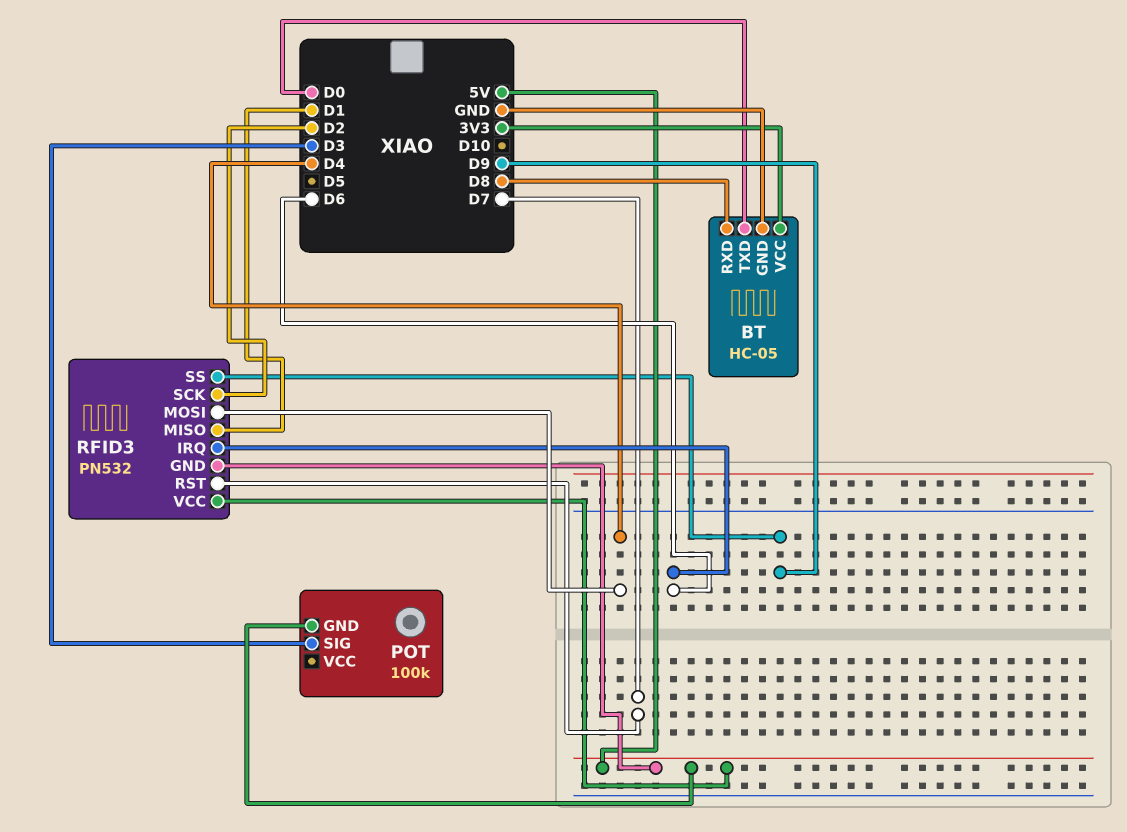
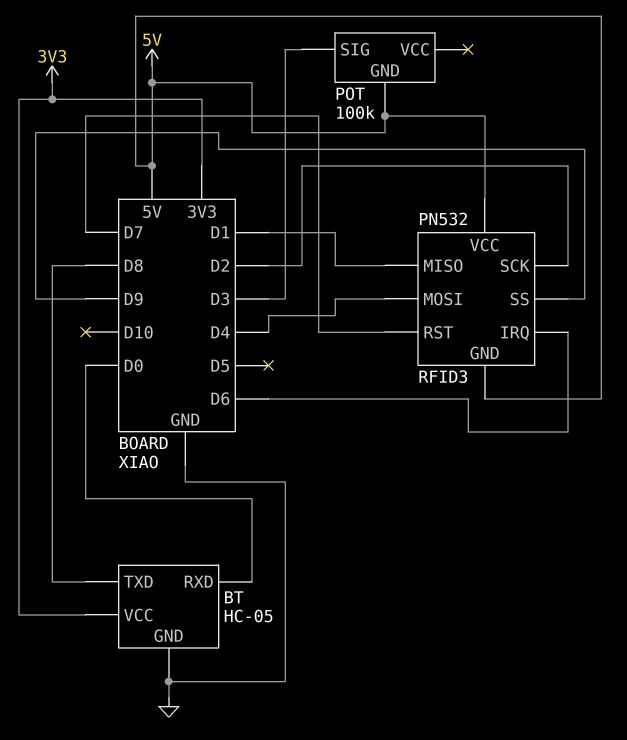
BT pin RXD: D8 -> D0
BT pin TXD: D0 -> D8

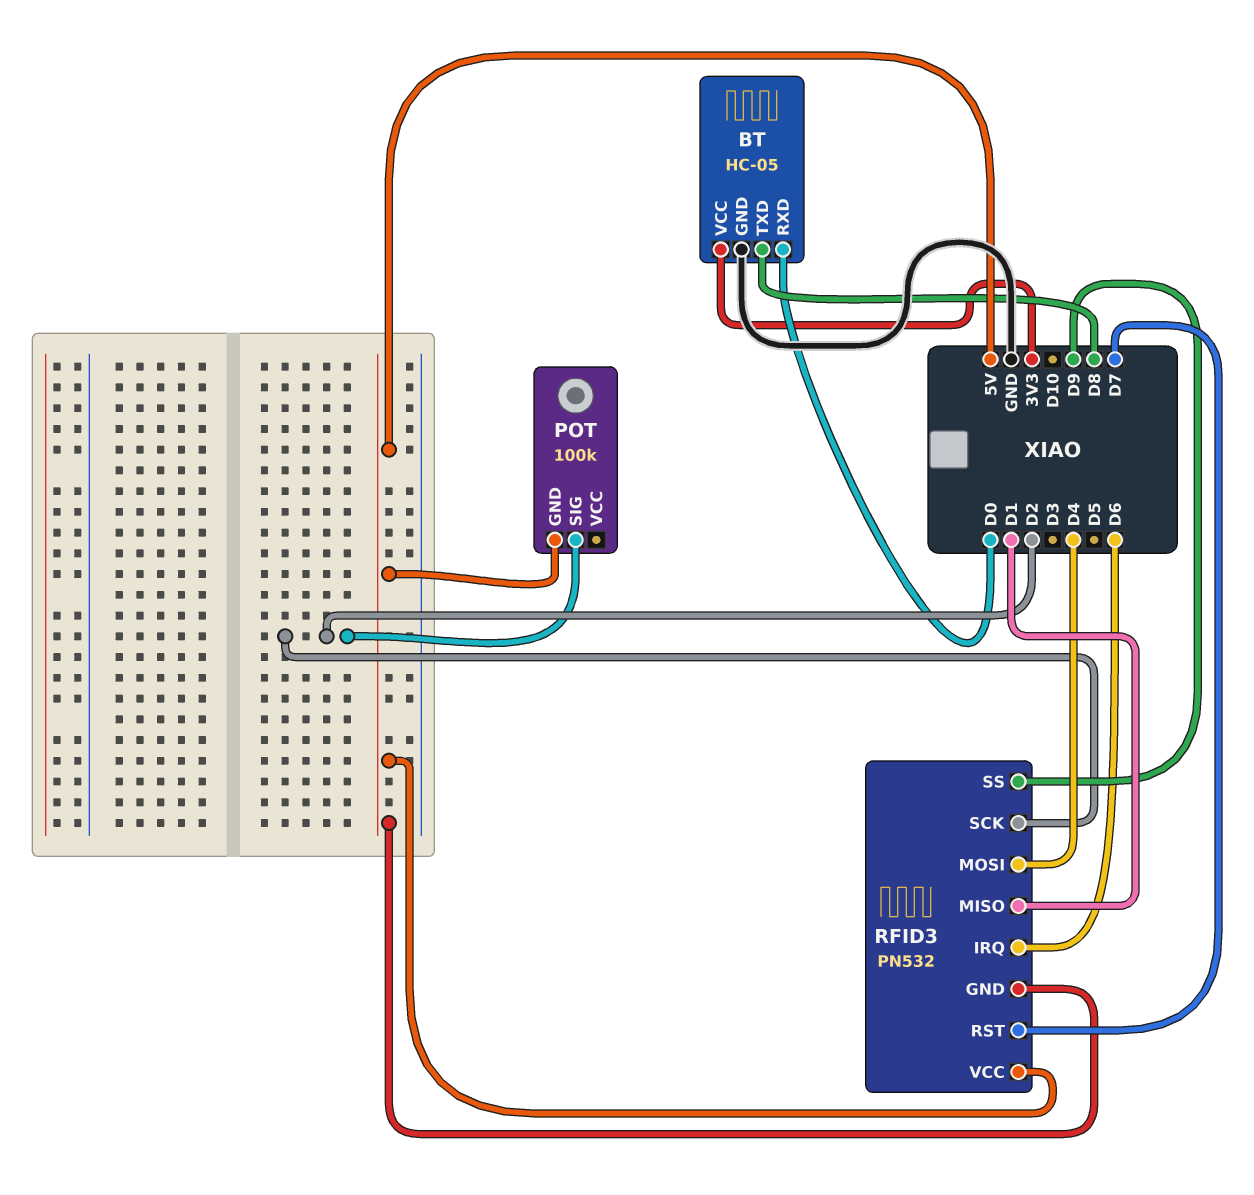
POT pin SIG: D3 -> D2

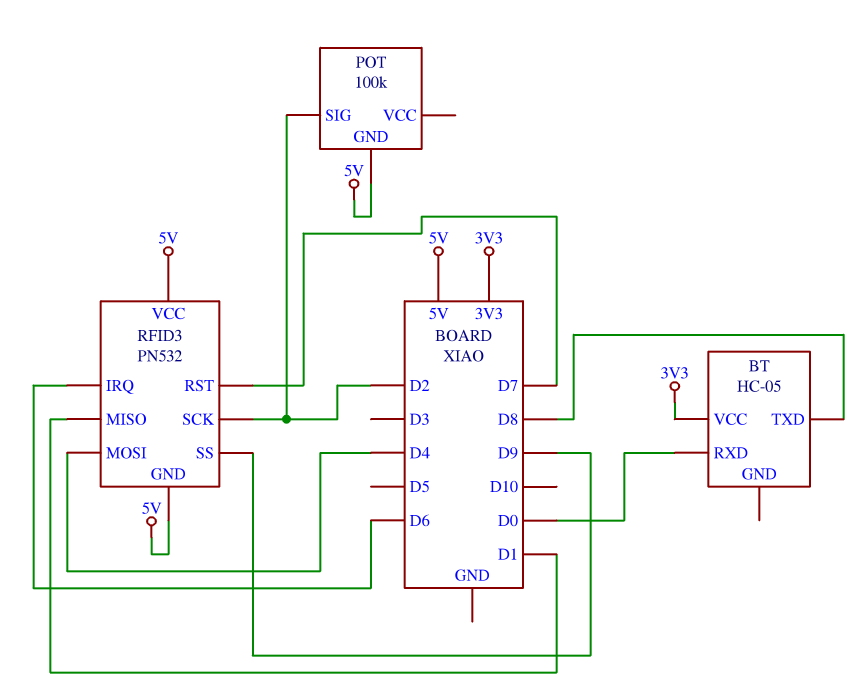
BT pin GND: GND -> none

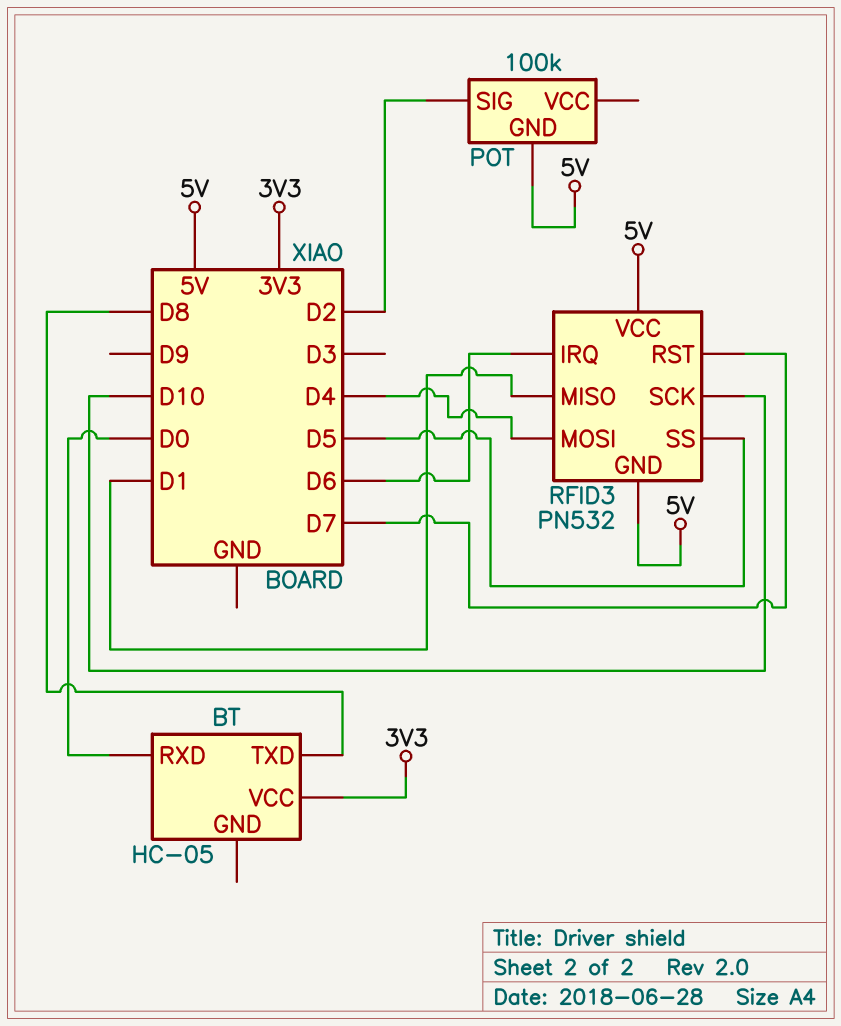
RFID3 pin SCK: D2 -> D10
RFID3 pin SS: D9 -> D5

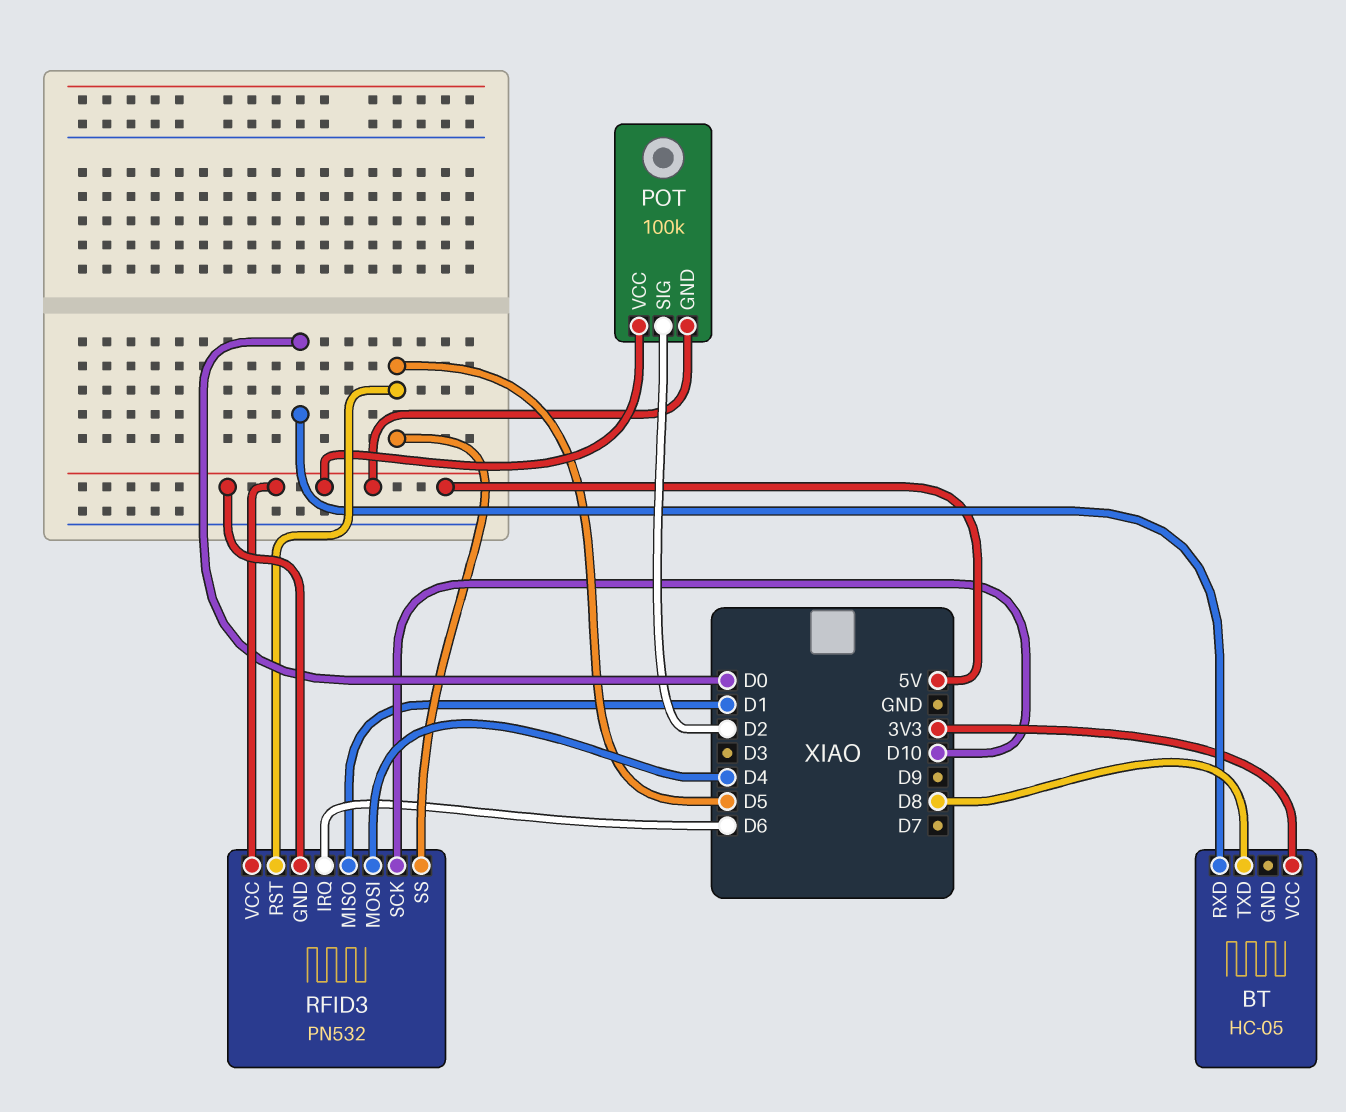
POT pin VCC: none -> 5V
RFID3 pin RST: D7 -> D5

